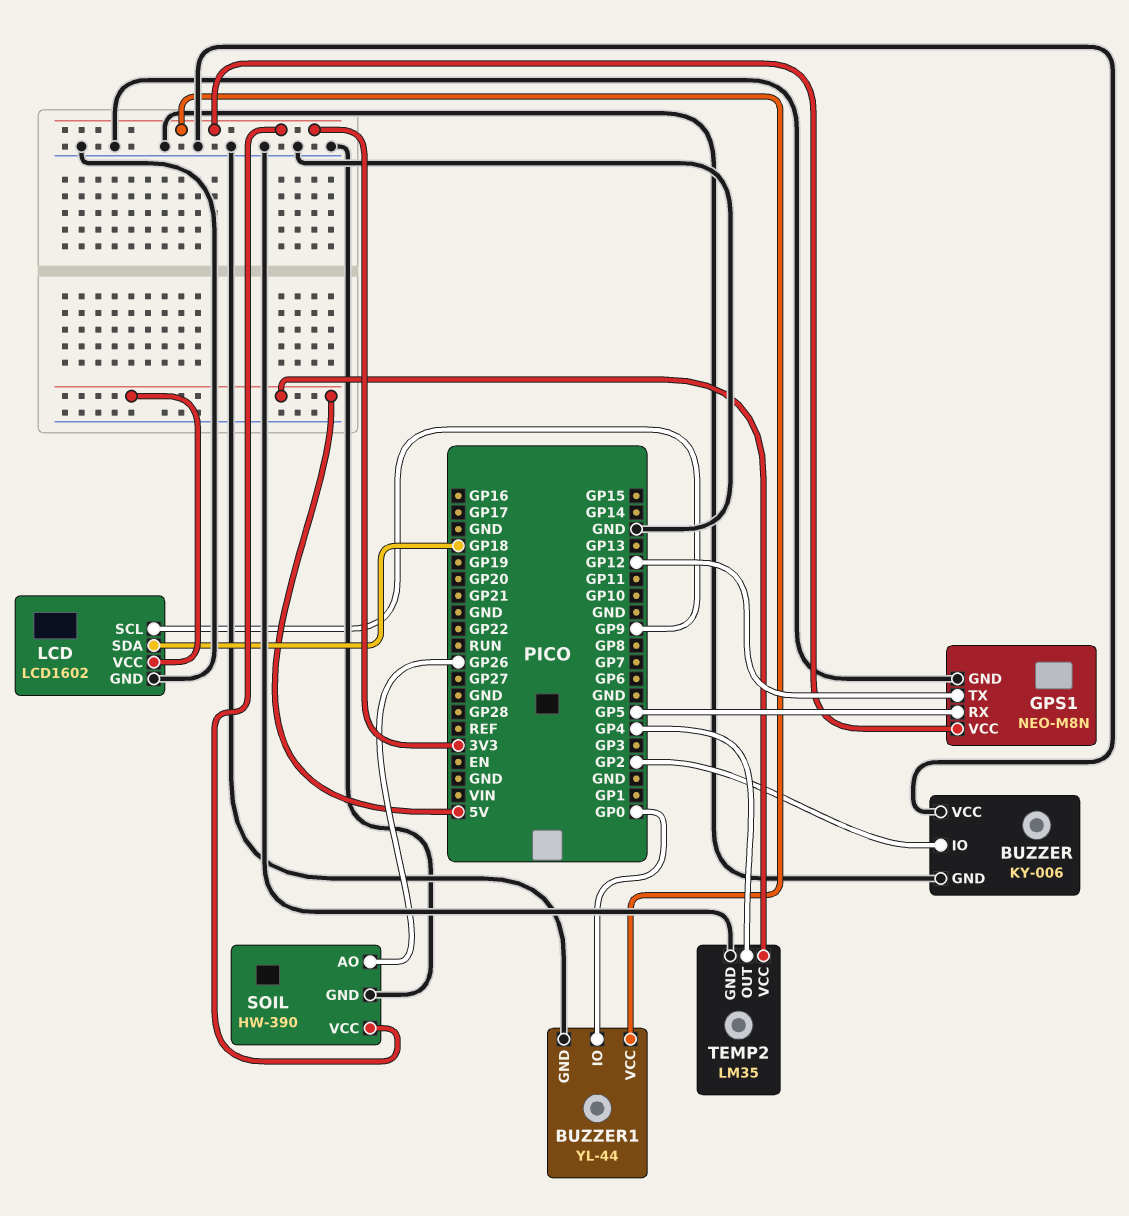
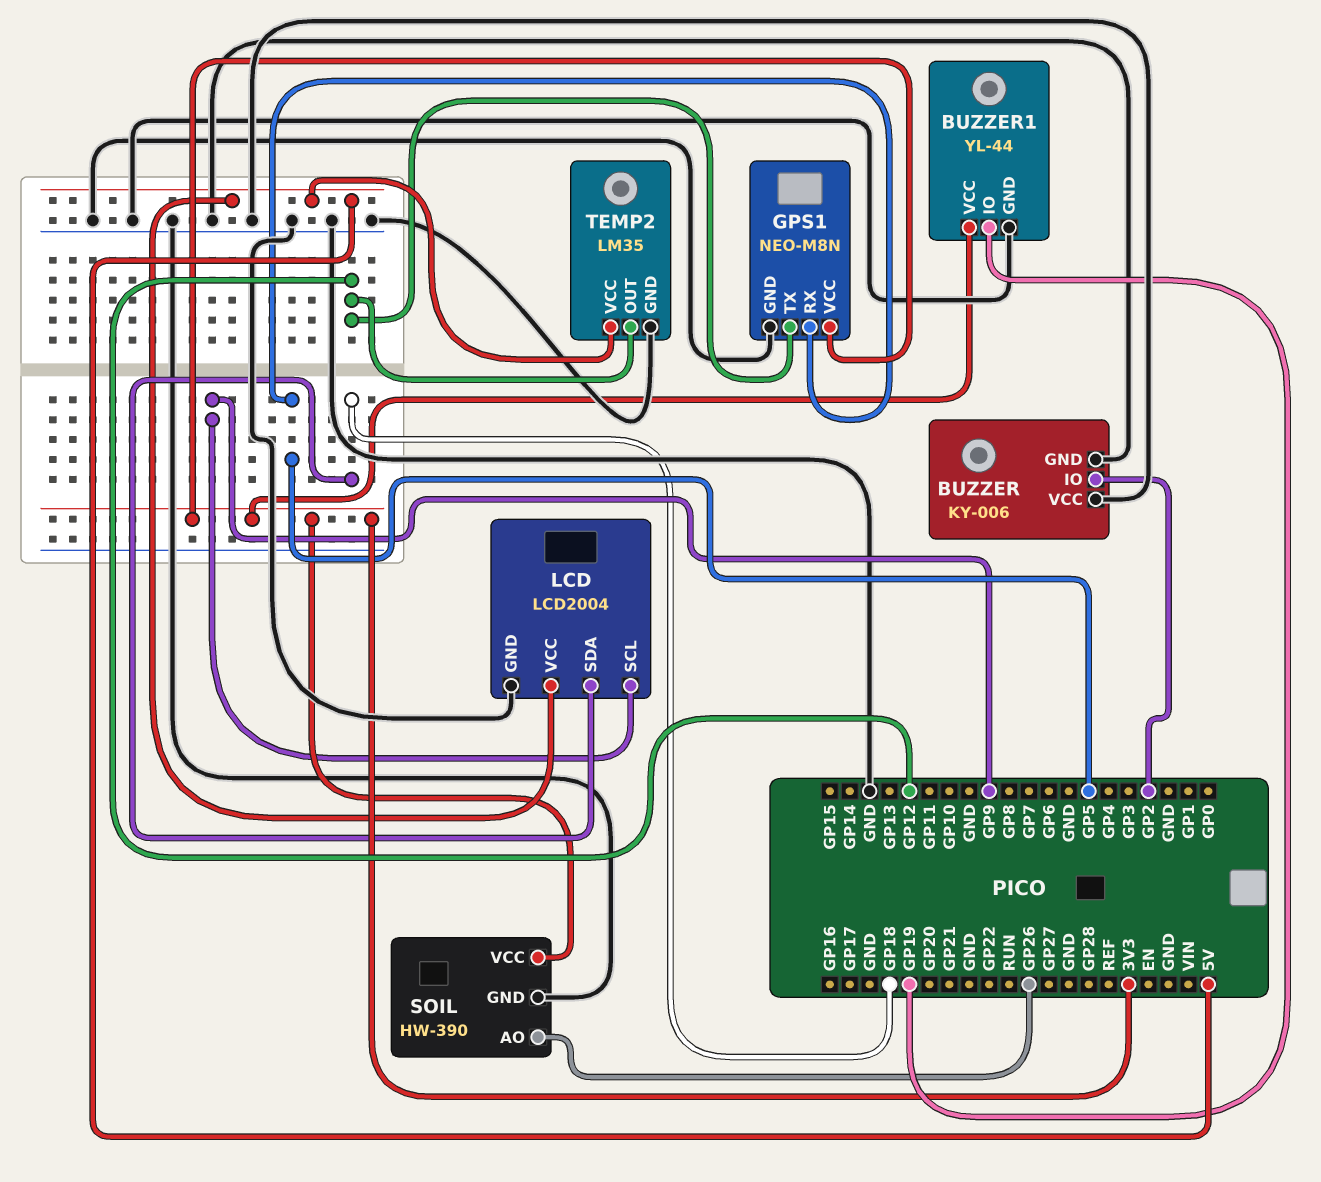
BUZZER1 pin IO: GP0 -> GP19
LCD: LCD1602 -> LCD2004
TEMP2 pin OUT: GP4 -> GP12

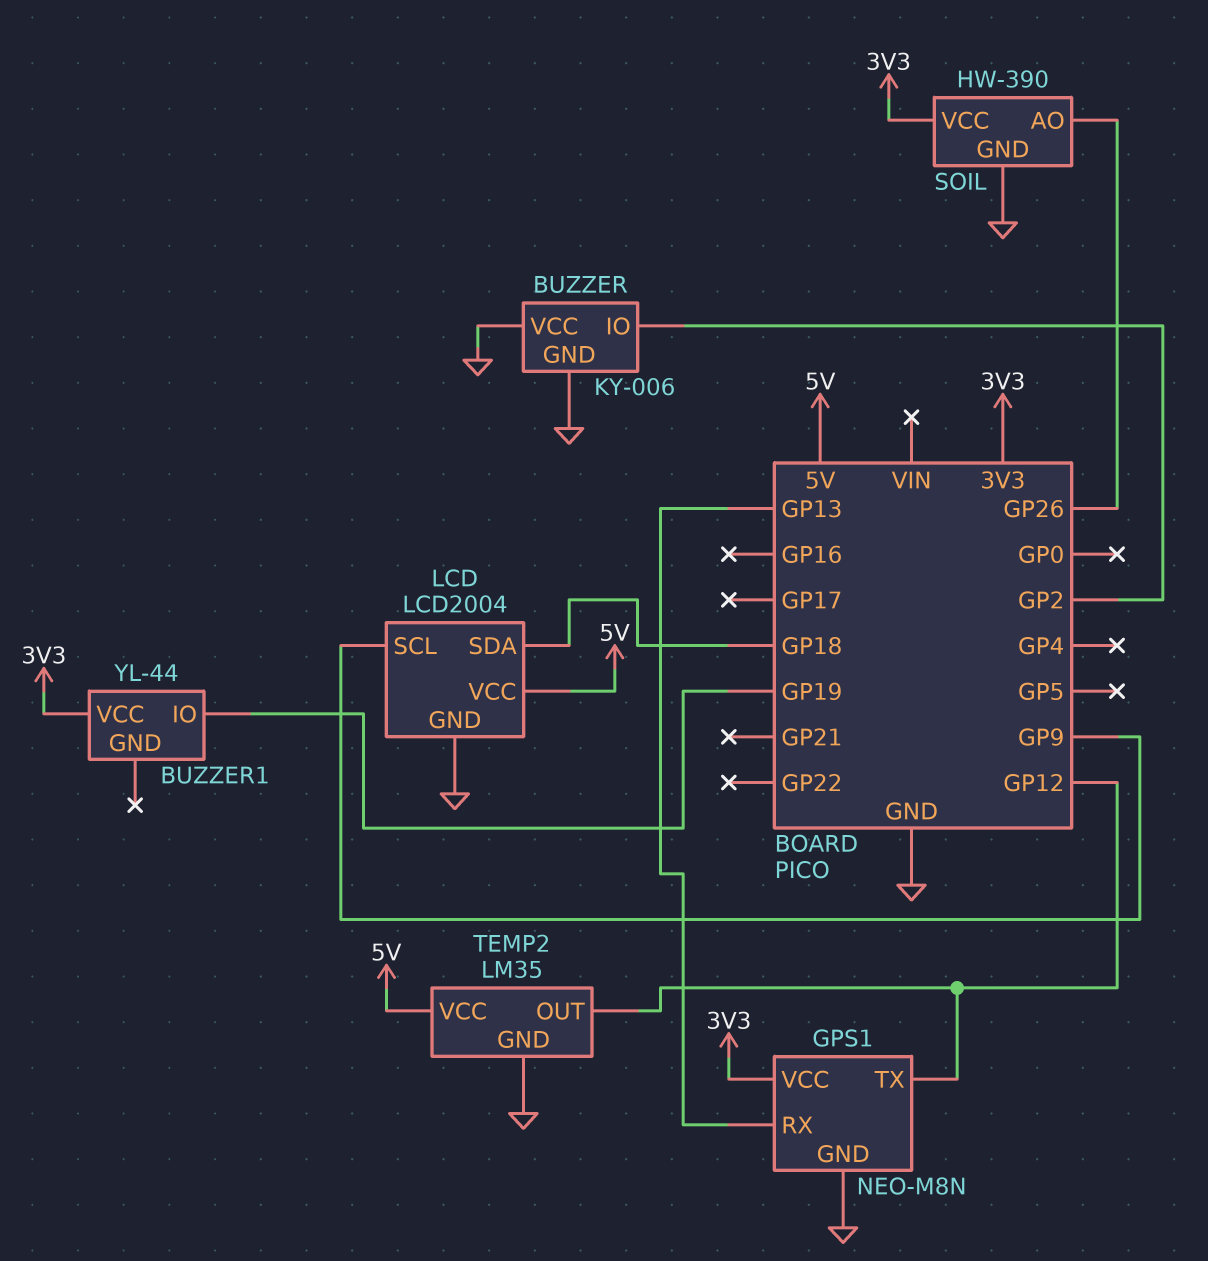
BUZZER1 pin GND: GND -> none
GPS1 pin RX: GP5 -> GP13

